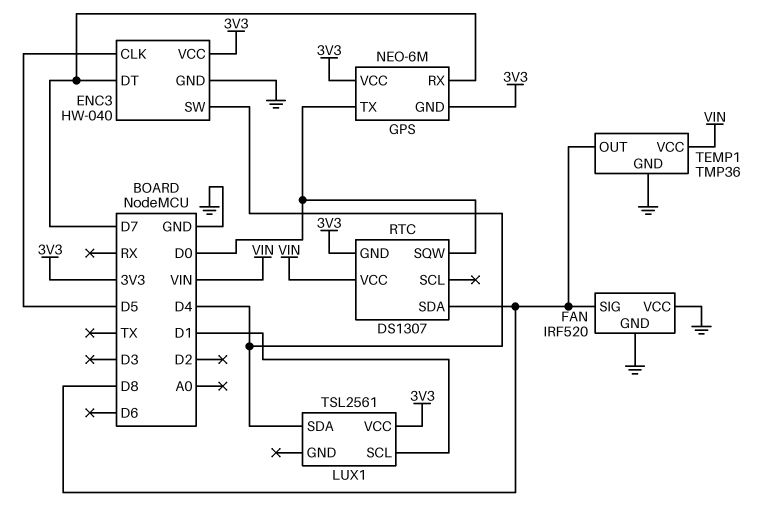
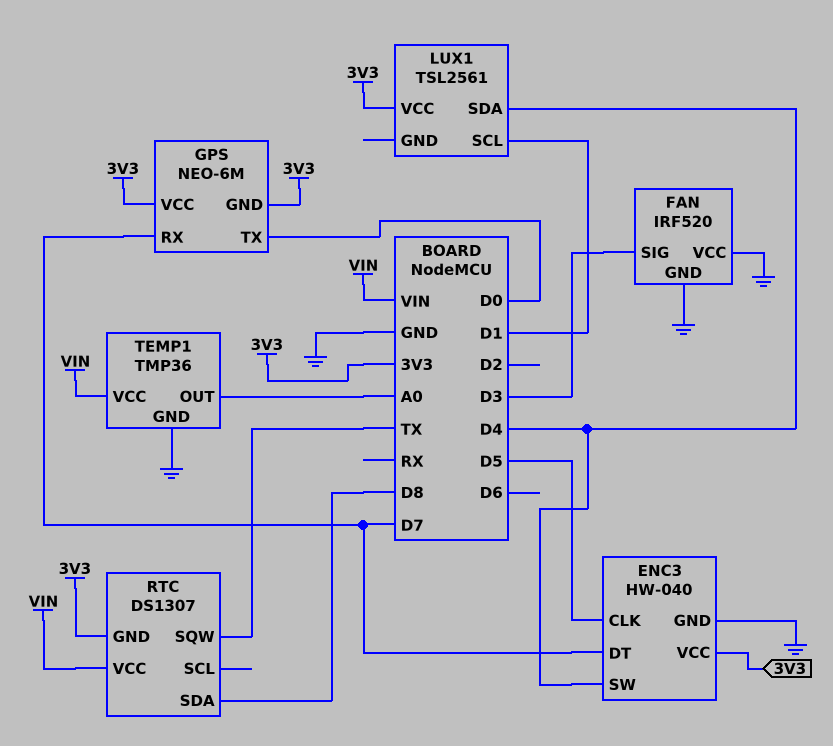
FAN pin SIG: D8 -> D3
RTC pin SQW: D0 -> TX
TEMP1 pin OUT: D8 -> A0

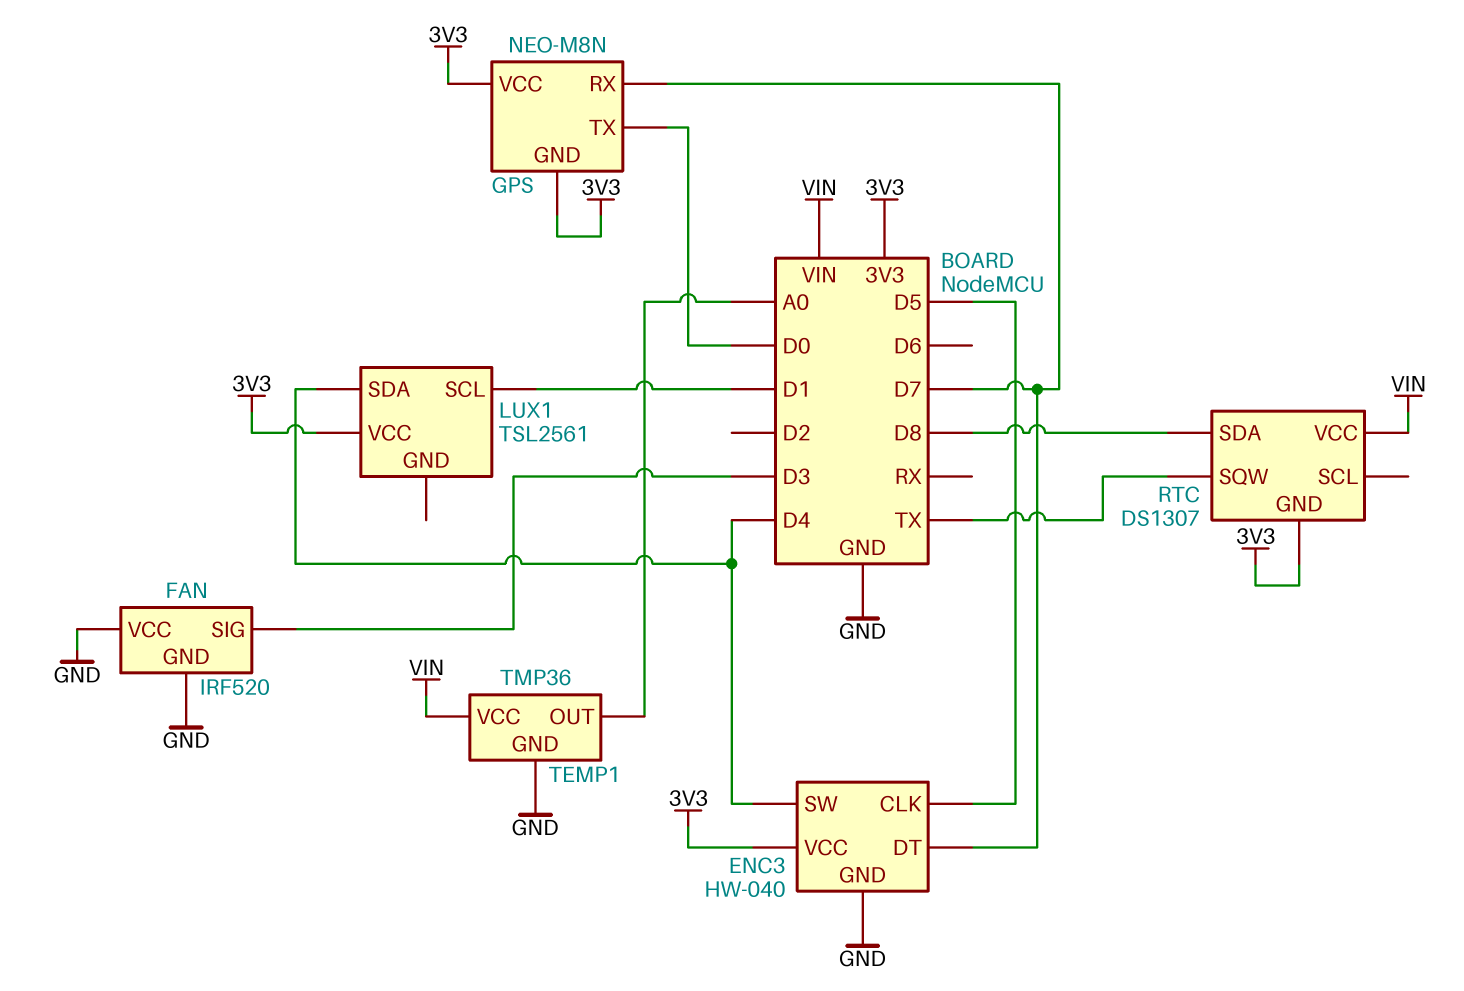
GPS: NEO-6M -> NEO-M8N

